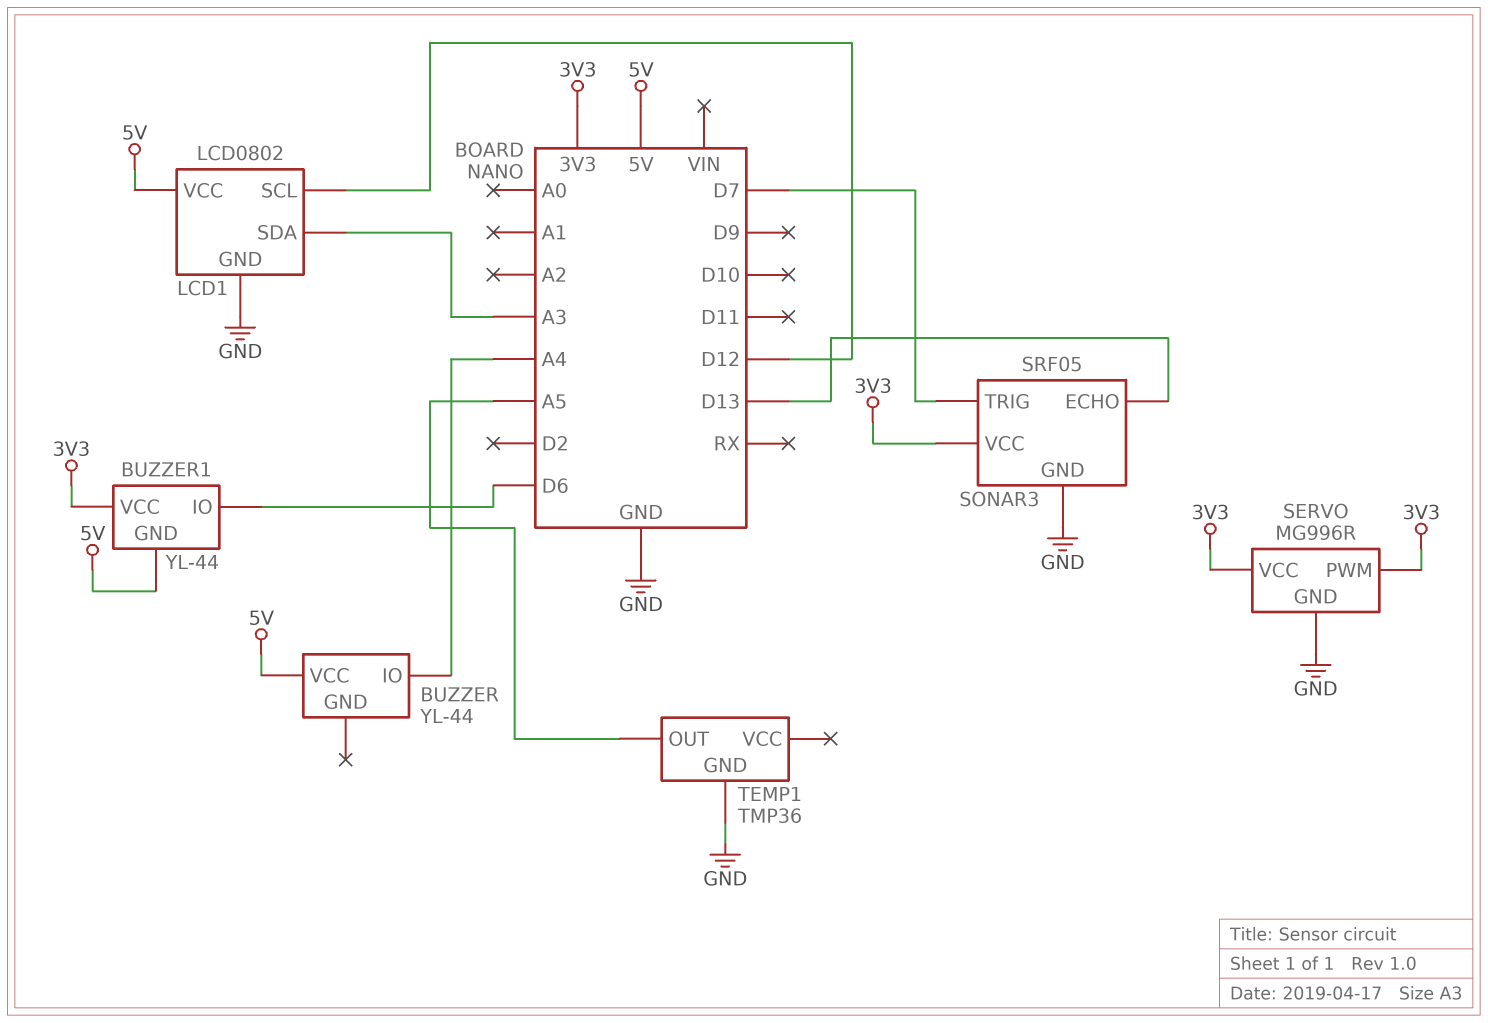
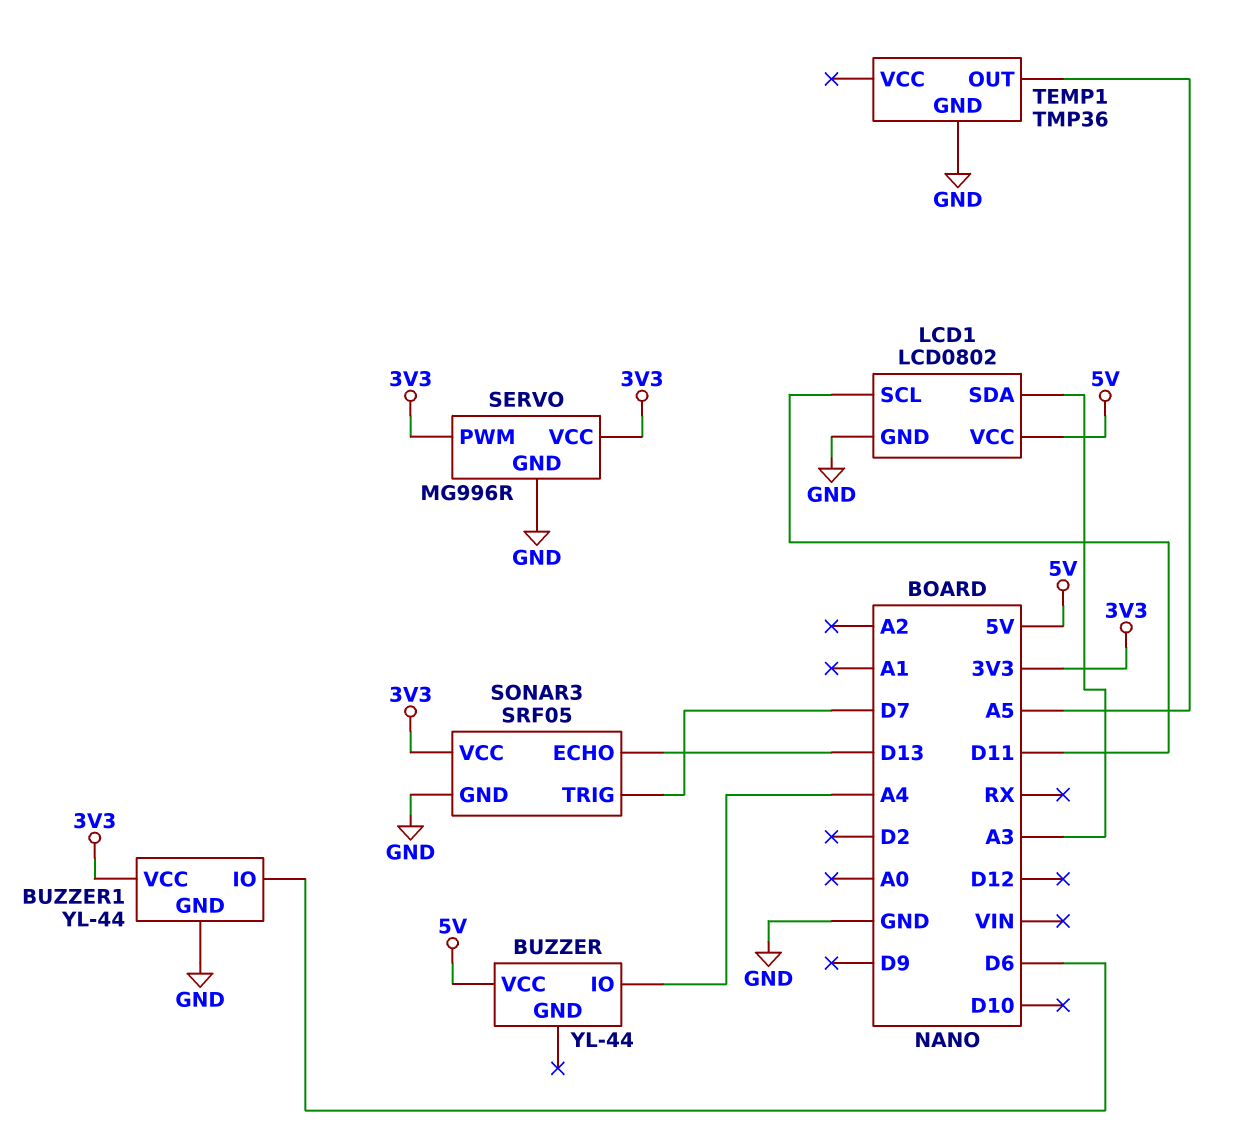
BUZZER1 pin GND: 5V -> GND
LCD1 pin SCL: D12 -> D11

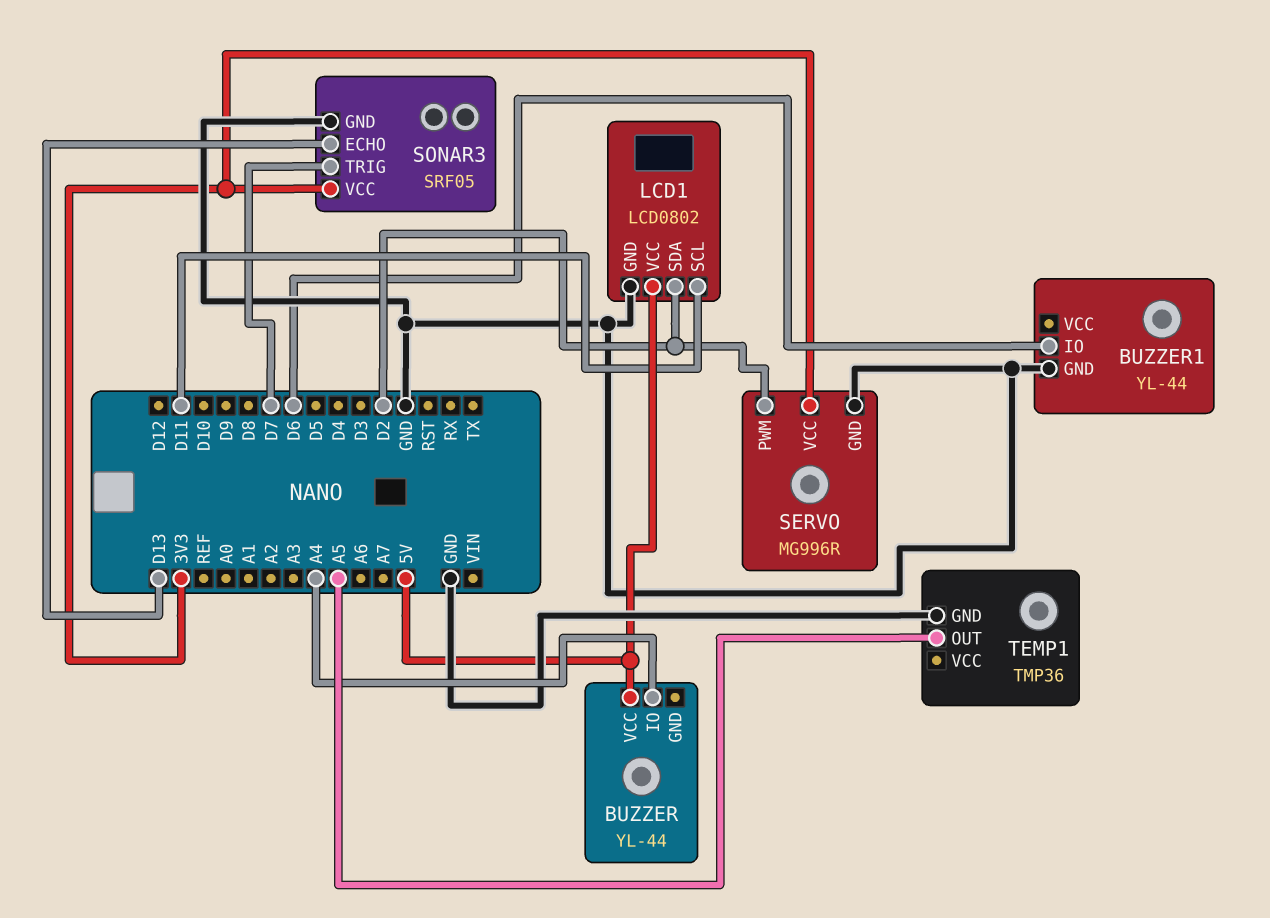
BUZZER1 pin VCC: 3V3 -> none
LCD1 pin SDA: A3 -> D2
SERVO pin PWM: 3V3 -> D2

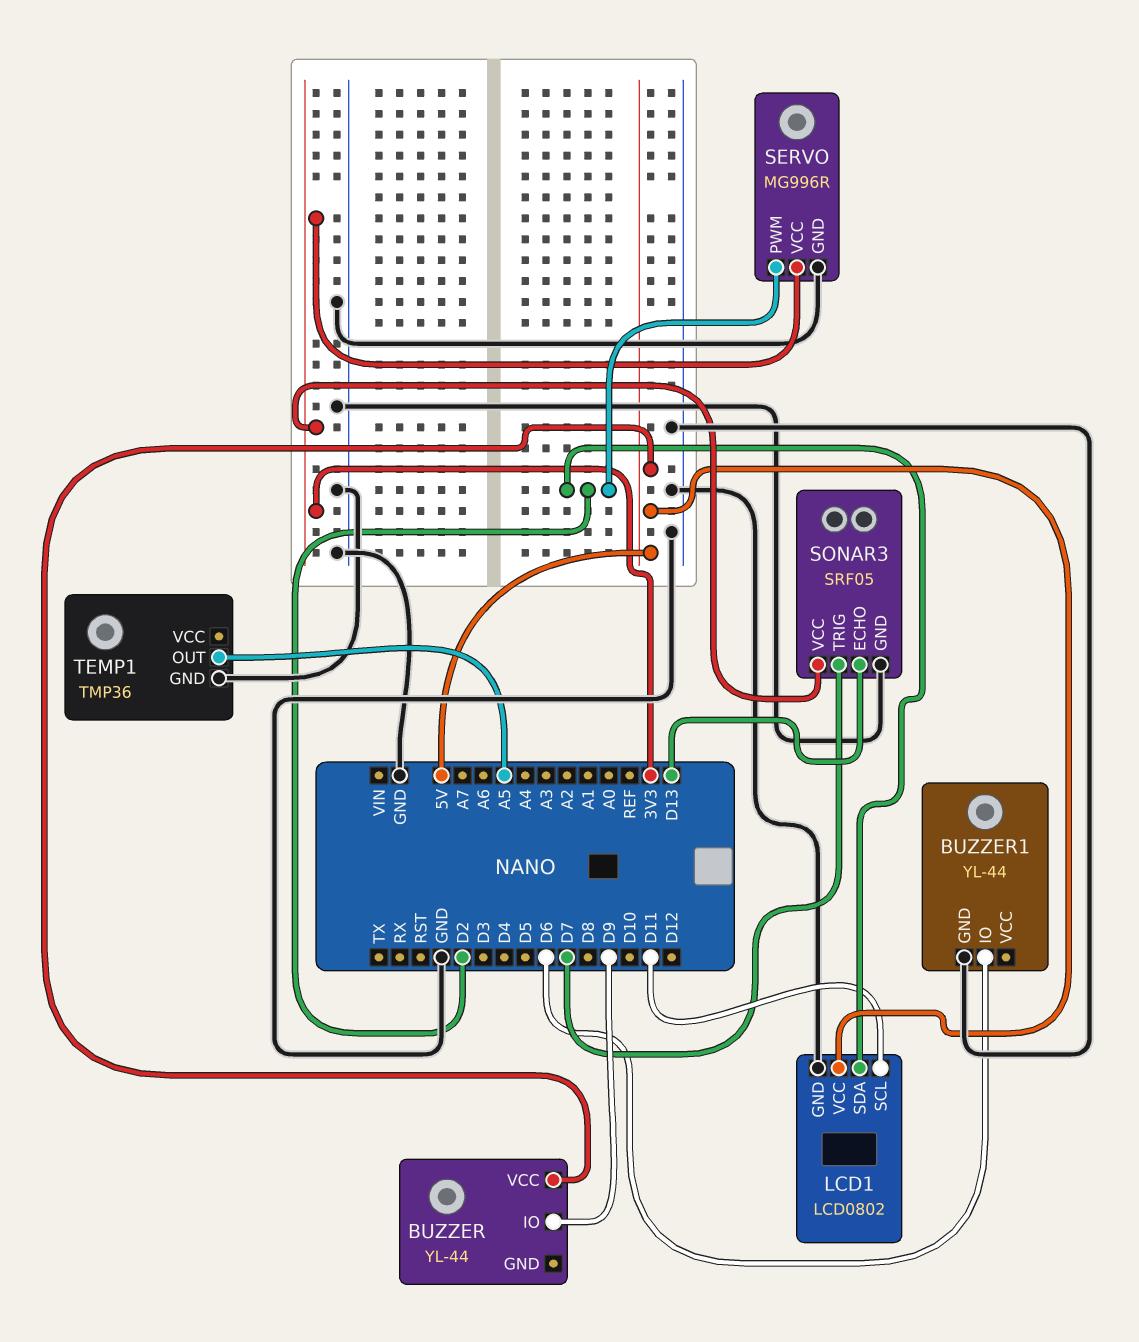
BUZZER pin IO: A4 -> D9

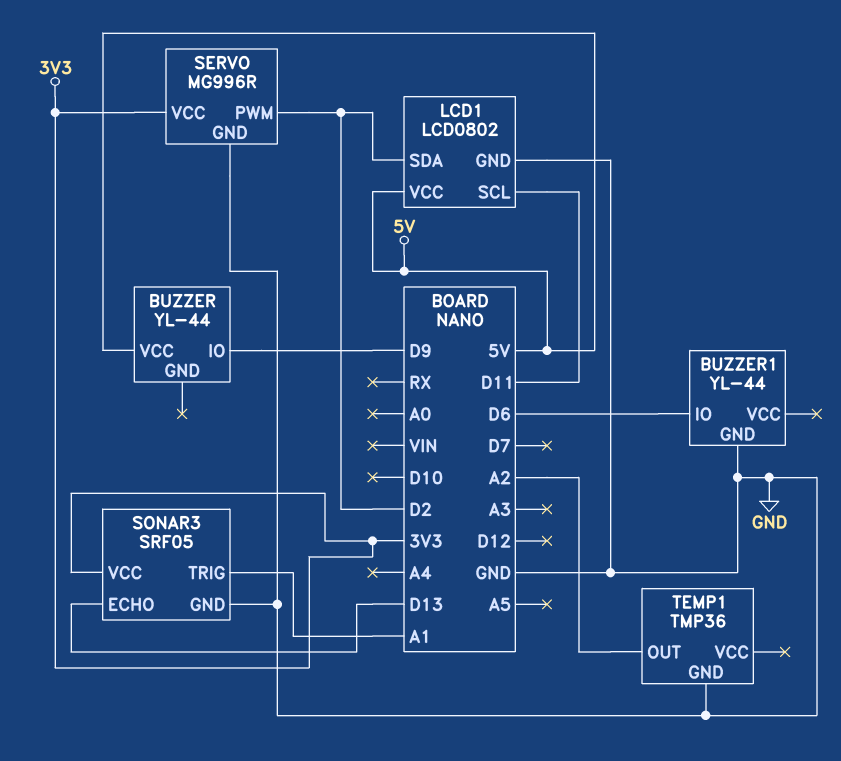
SONAR3 pin TRIG: D7 -> A1
TEMP1 pin OUT: A5 -> A2

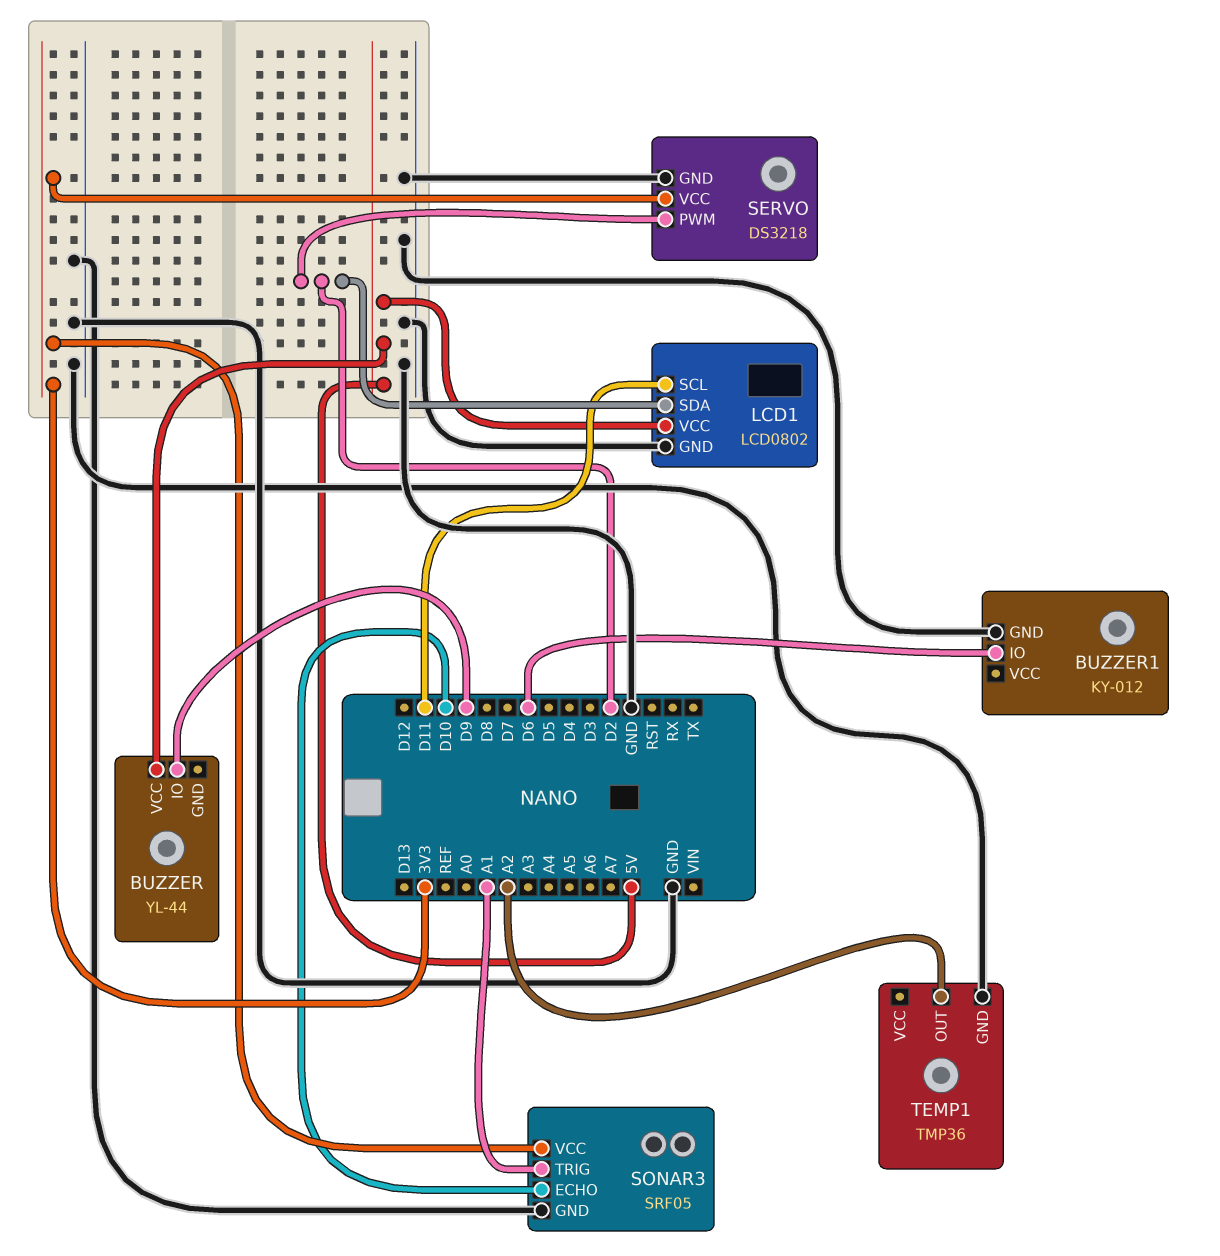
BUZZER1: YL-44 -> KY-012
SERVO: MG996R -> DS3218
SONAR3 pin ECHO: D13 -> D10

